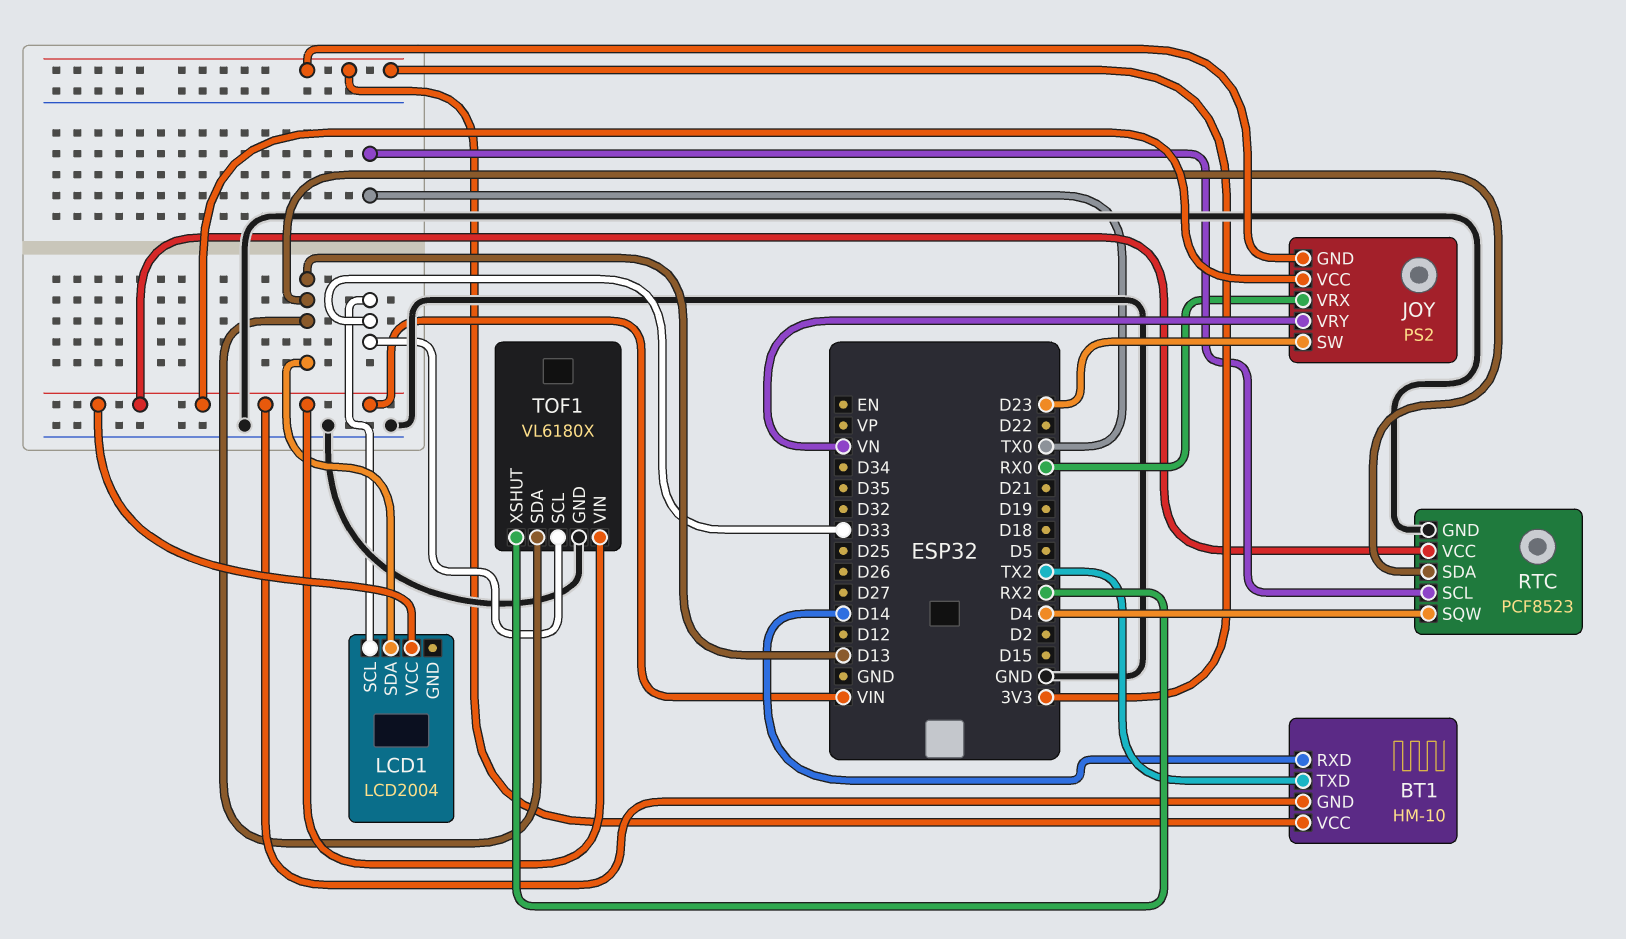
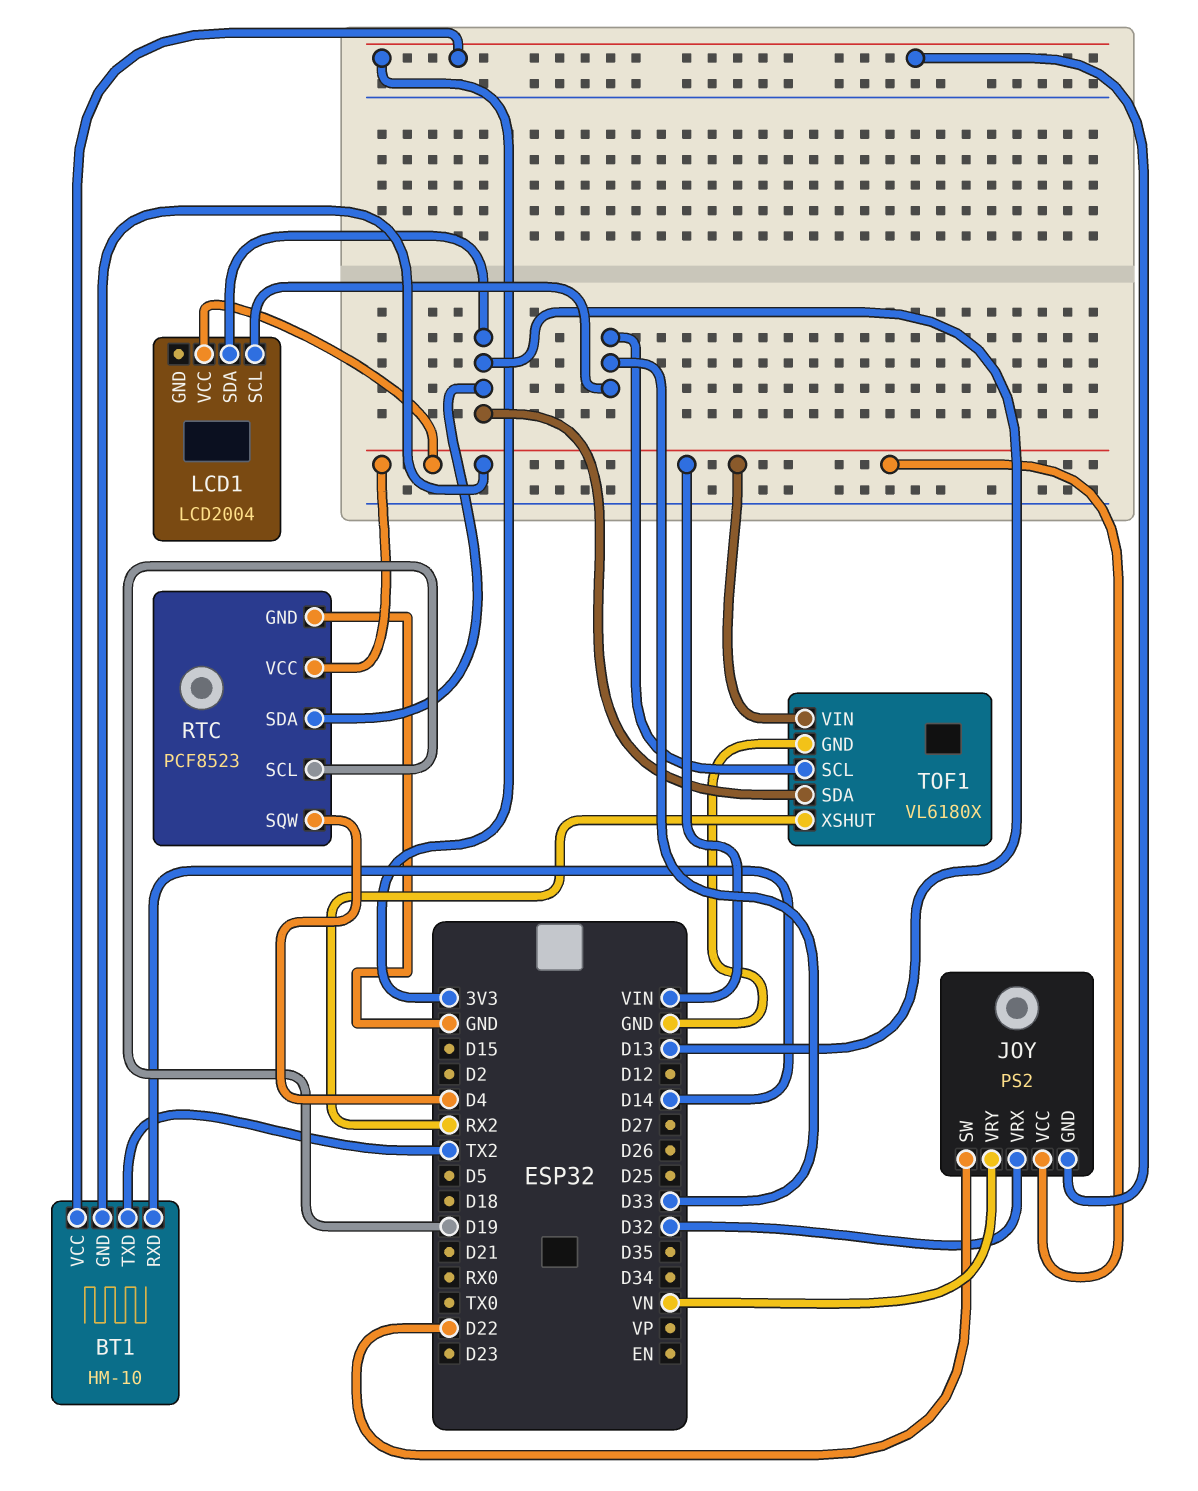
JOY pin SW: D23 -> D22
JOY pin VRX: RX0 -> D32
RTC pin SCL: TX0 -> D19

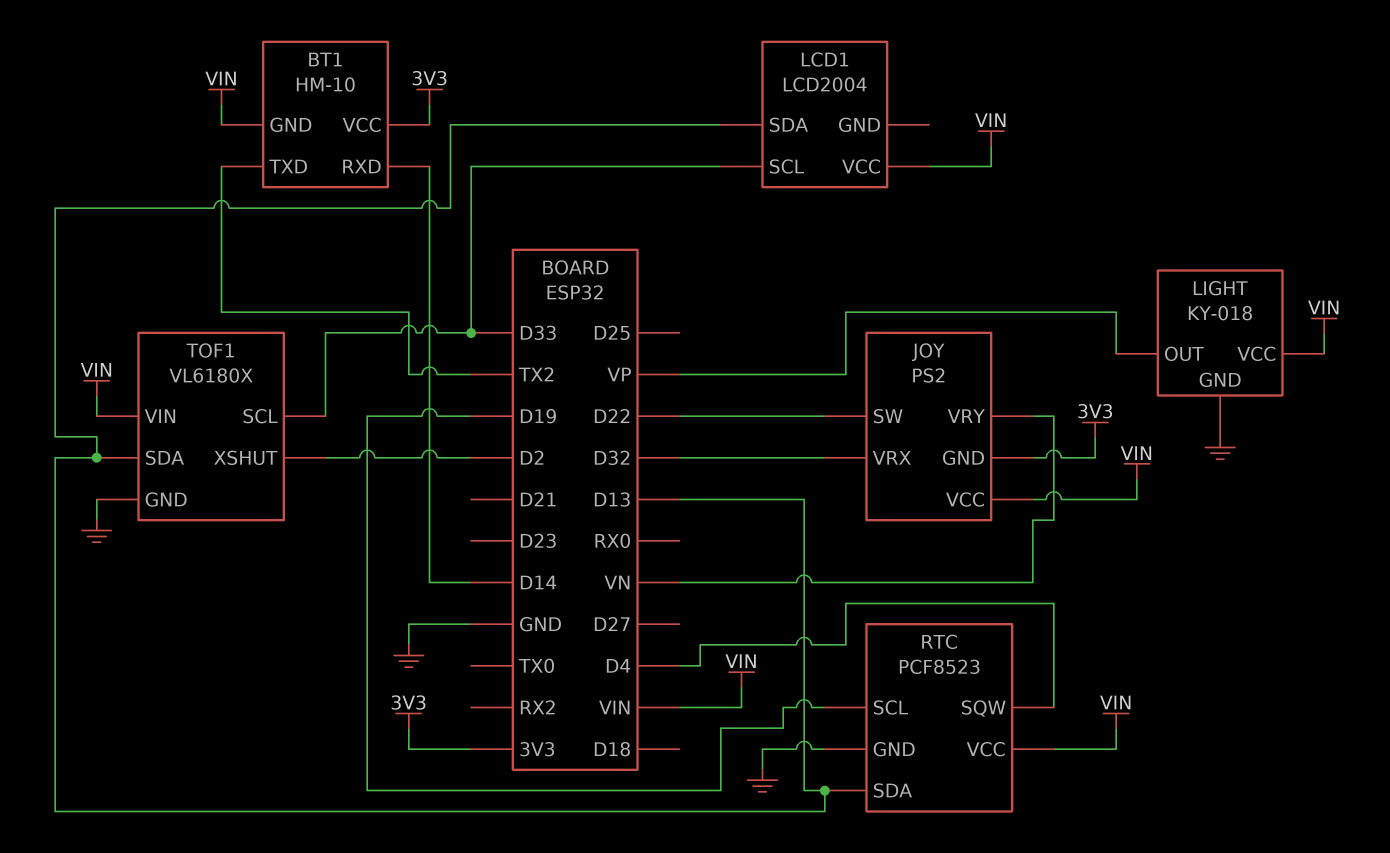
LIGHT: none -> KY-018
LIGHT pin GND: none -> GND
LIGHT pin OUT: none -> VP
LIGHT pin VCC: none -> VIN
TOF1 pin XSHUT: RX2 -> D2

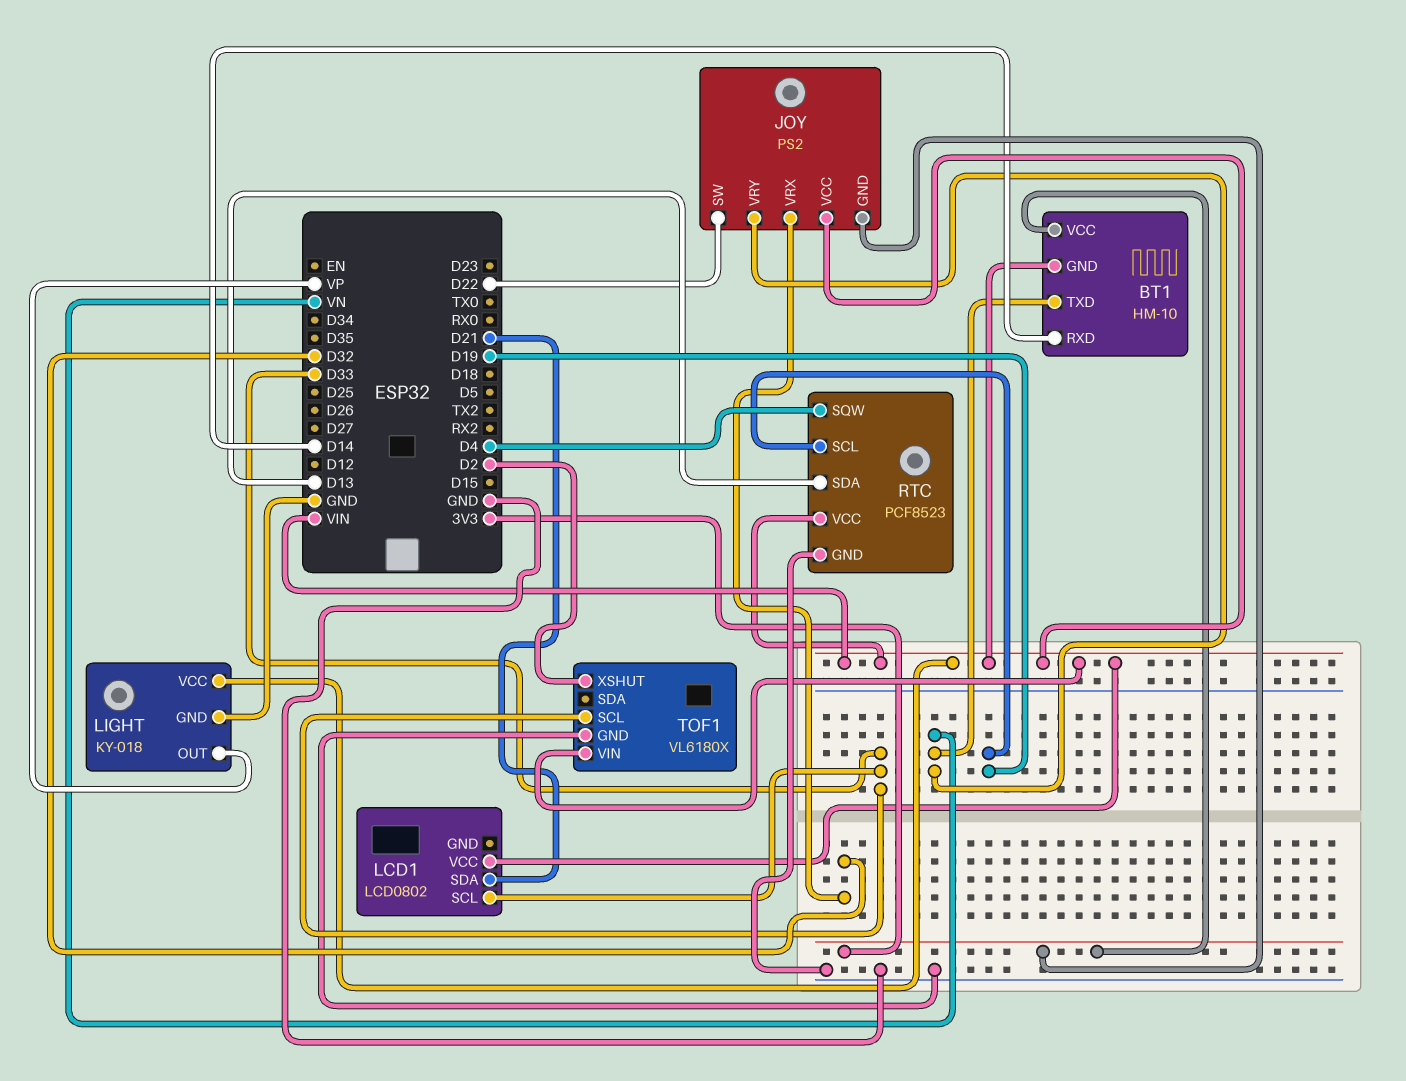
BT1 pin TXD: TX2 -> VN
LCD1: LCD2004 -> LCD0802
LCD1 pin SDA: D13 -> D21
TOF1 pin SDA: D13 -> none

